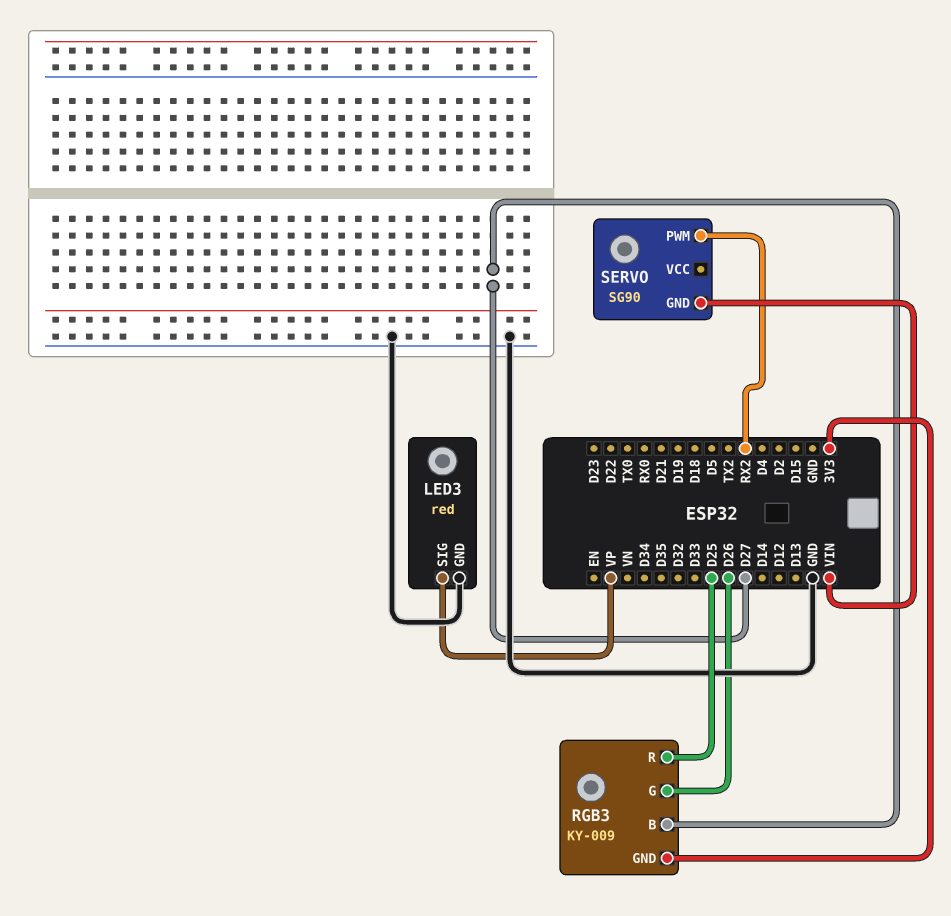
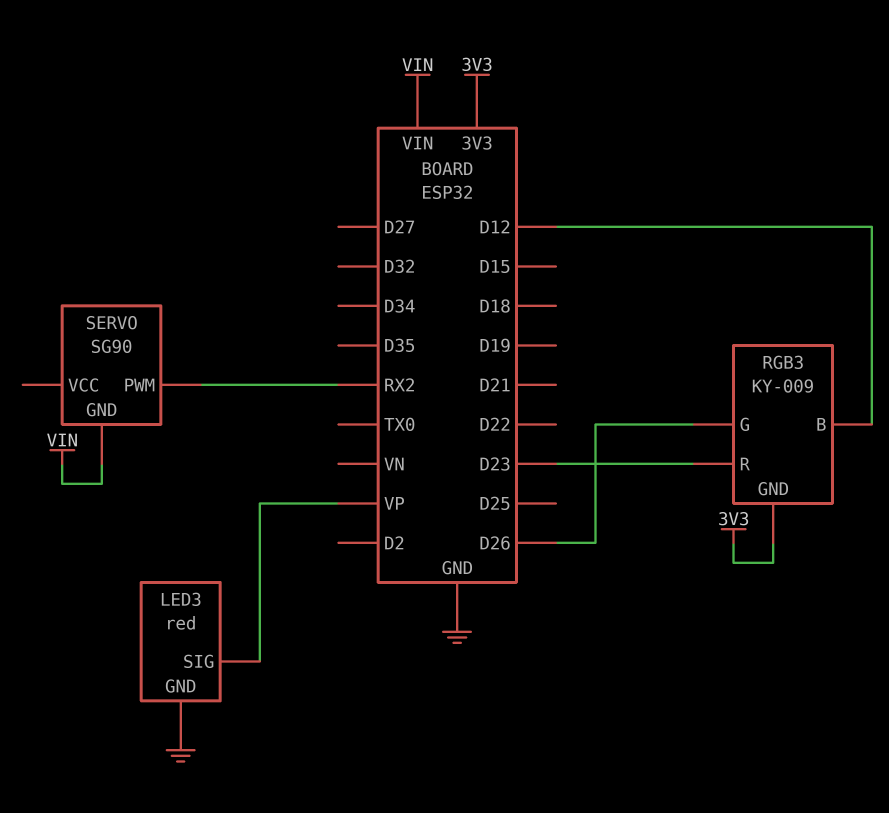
RGB3 pin B: D27 -> D12
RGB3 pin R: D25 -> D23

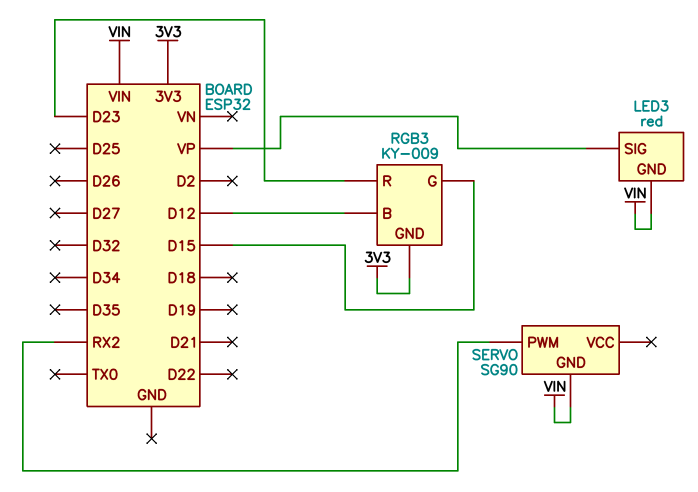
LED3 pin GND: GND -> VIN
RGB3 pin G: D26 -> D15

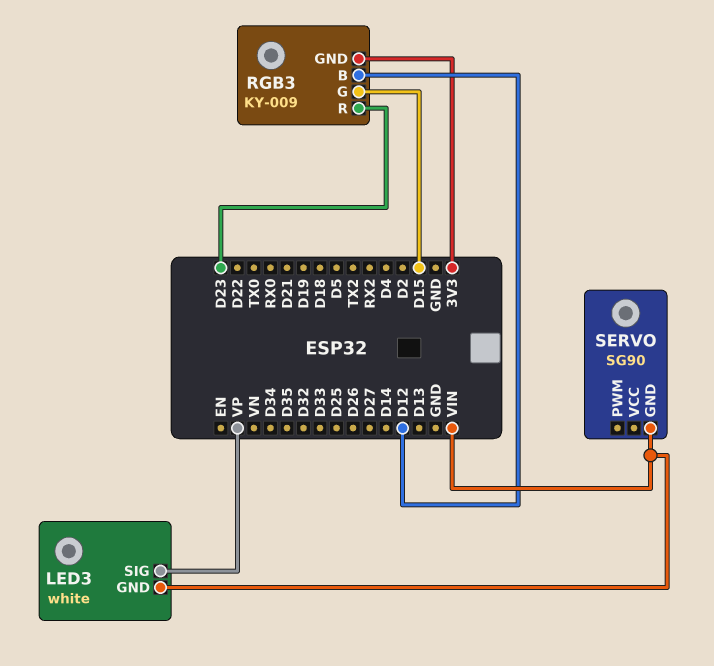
LED3: red -> white
SERVO pin PWM: RX2 -> none

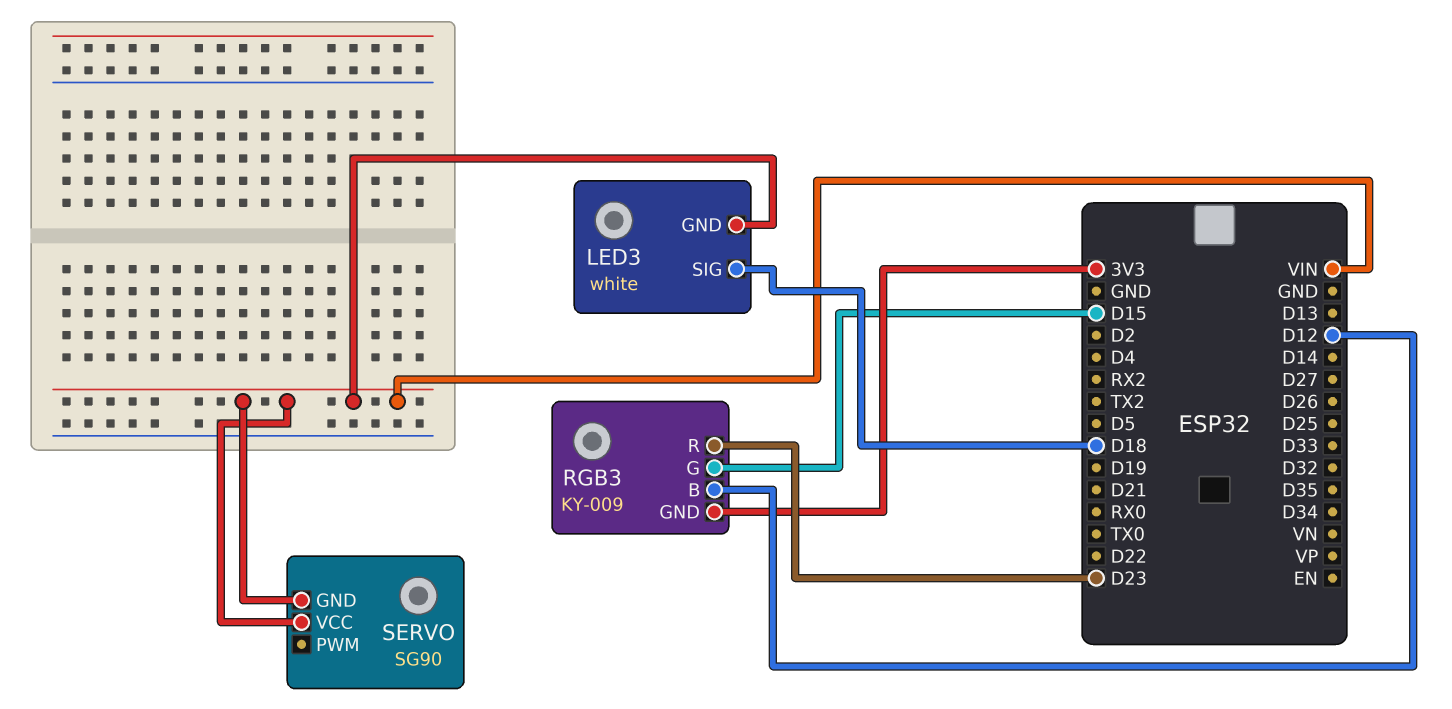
LED3 pin SIG: VP -> D18
SERVO pin VCC: none -> VIN

